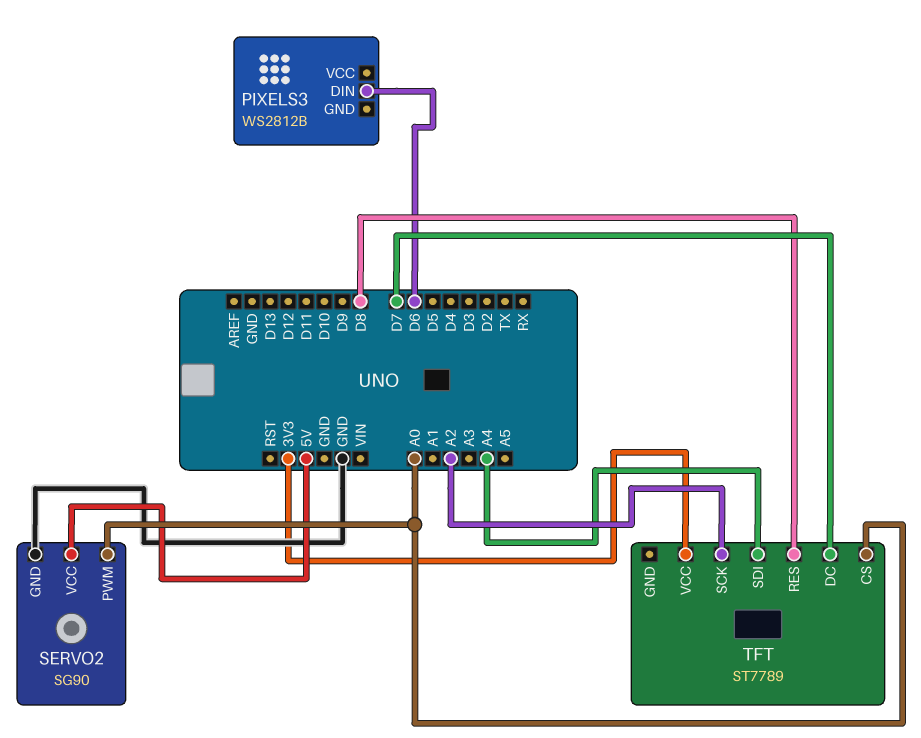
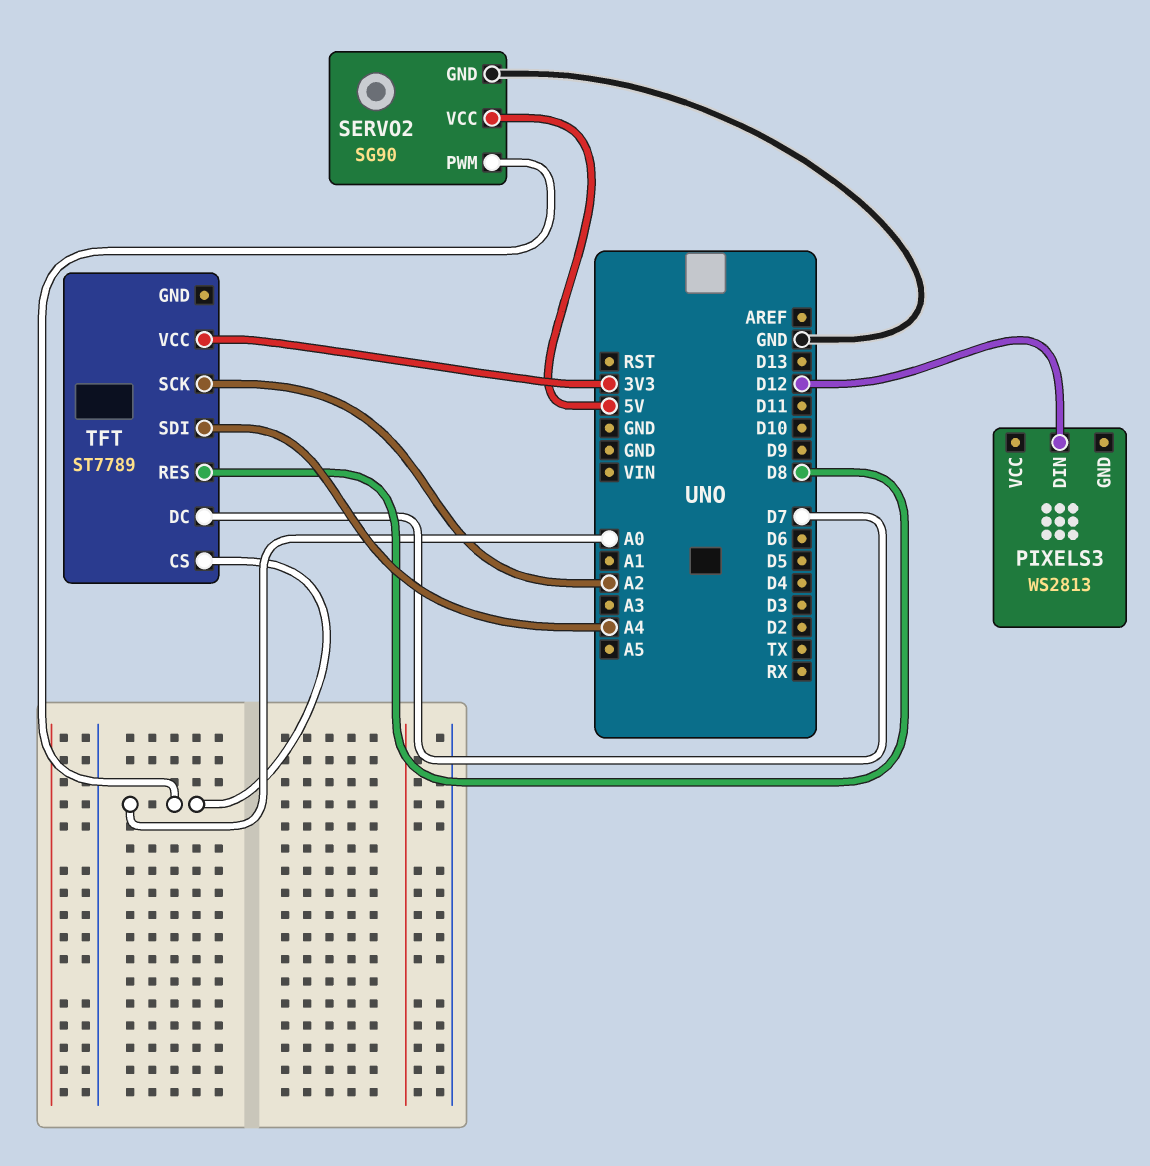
PIXELS3: WS2812B -> WS2813
PIXELS3 pin DIN: D6 -> D12

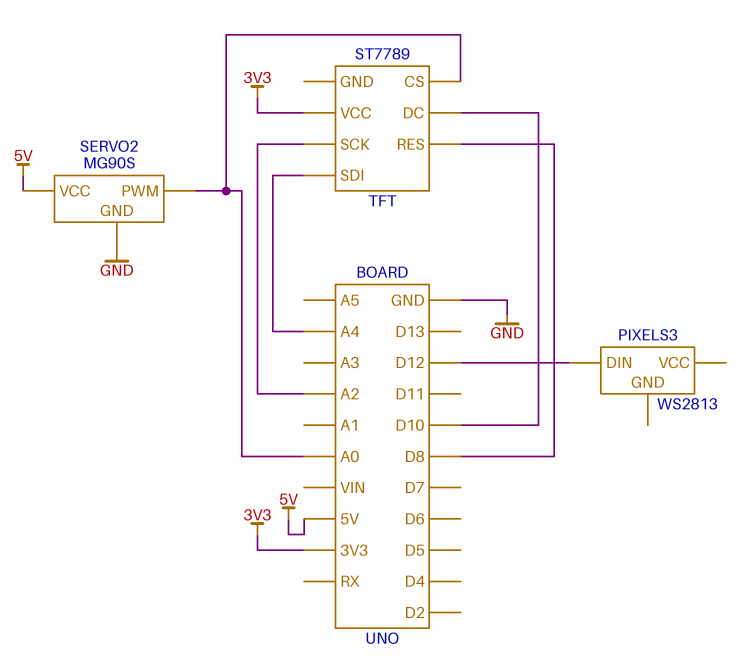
SERVO2: SG90 -> MG90S
TFT pin DC: D7 -> D10

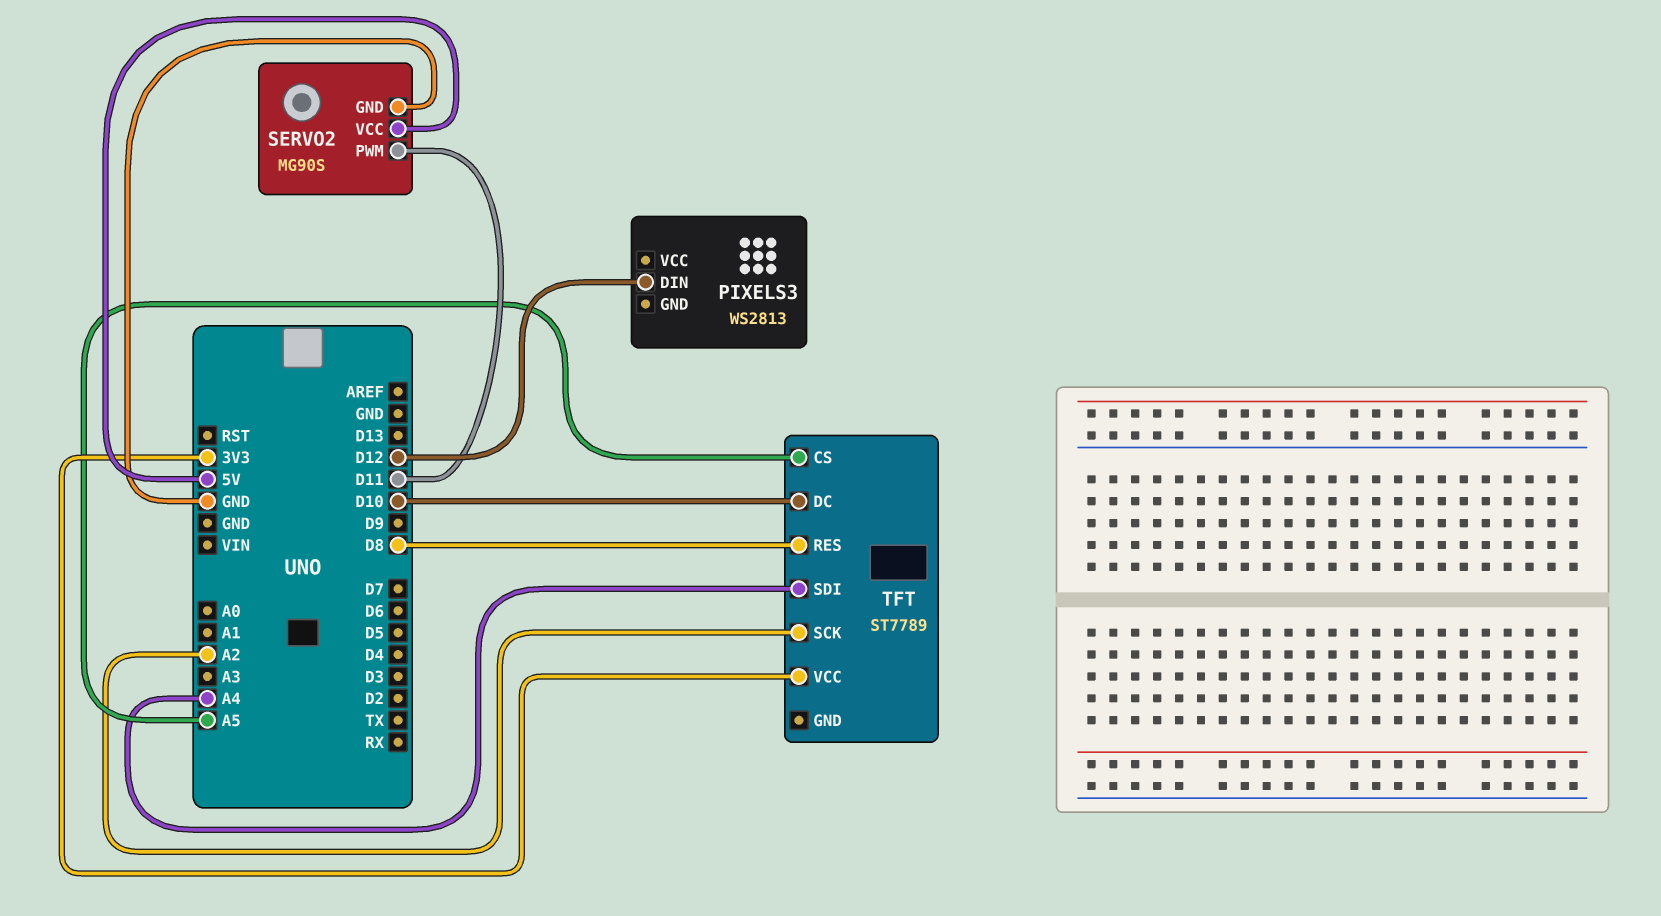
SERVO2 pin PWM: A0 -> D11
TFT pin CS: A0 -> A5

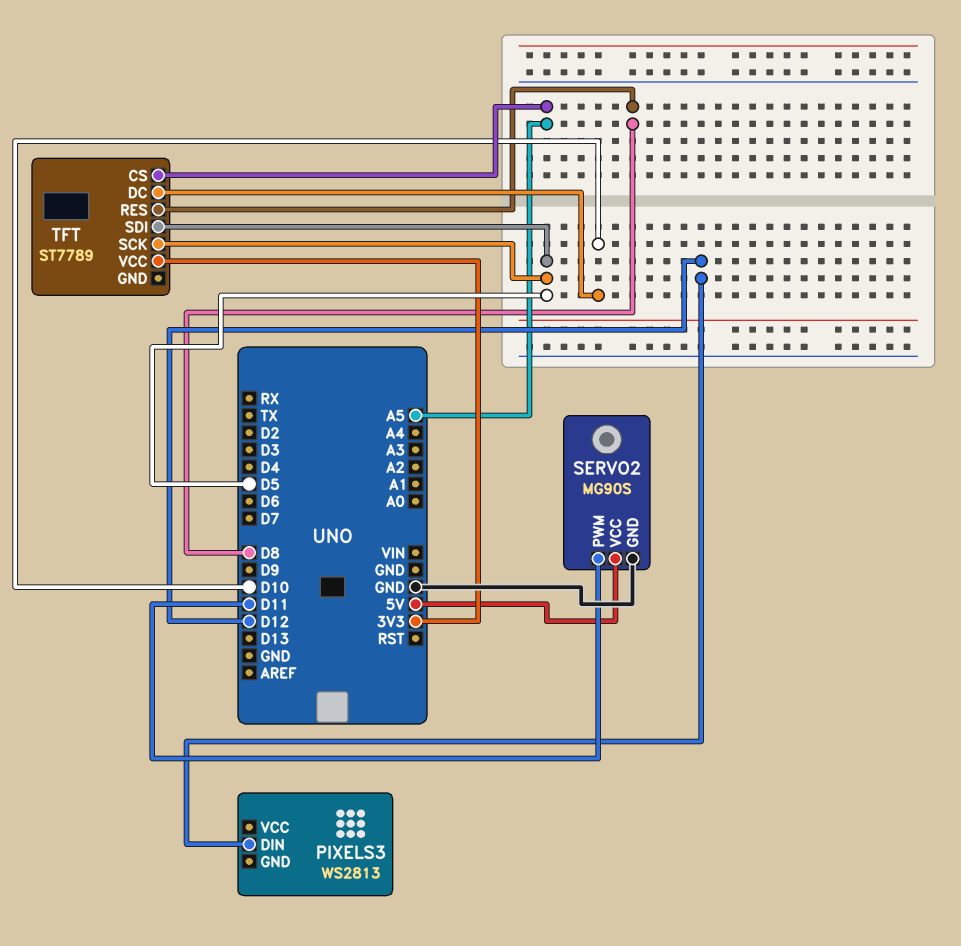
TFT pin SCK: A2 -> D5
TFT pin SDI: A4 -> D5

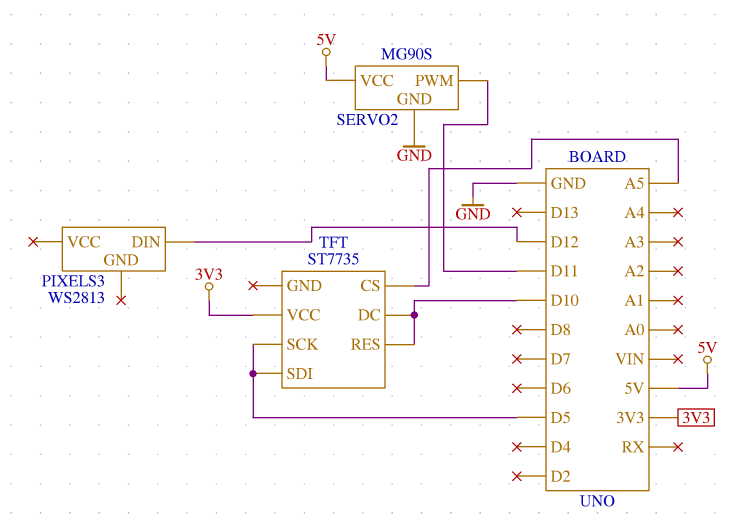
TFT: ST7789 -> ST7735
TFT pin RES: D8 -> D10

